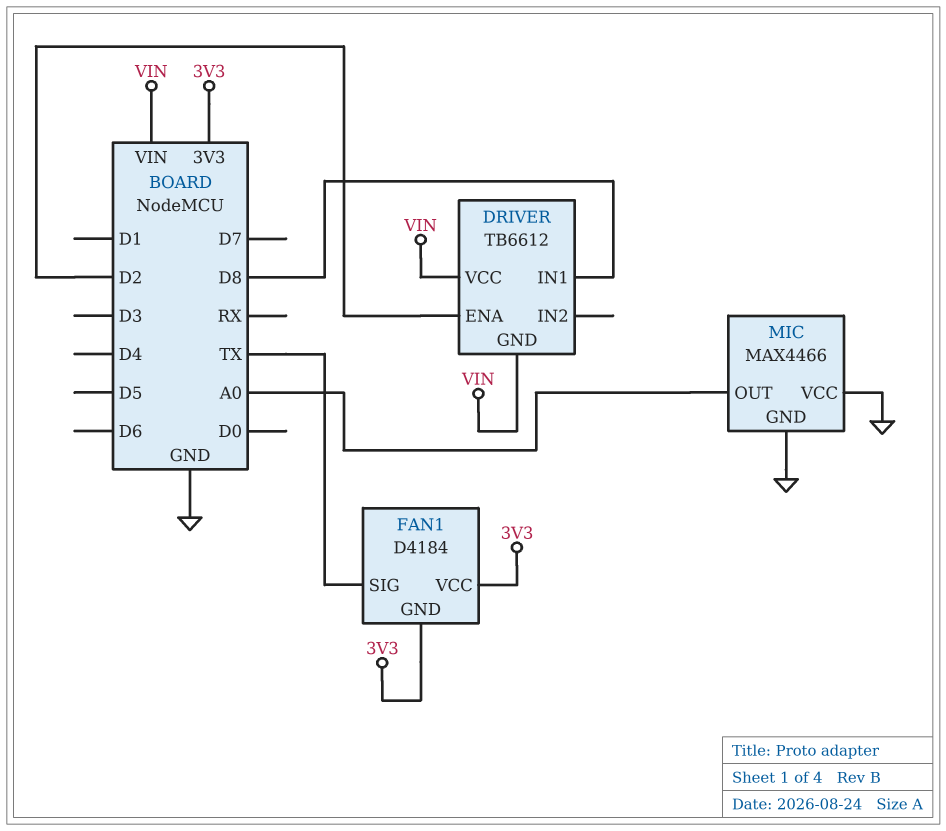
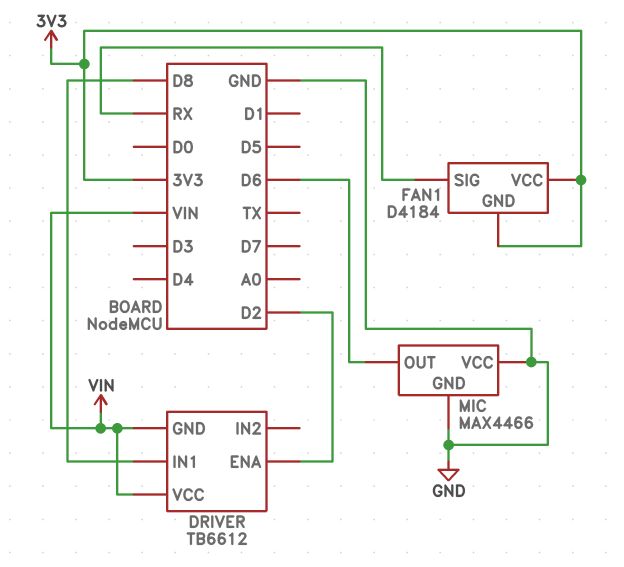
FAN1 pin SIG: TX -> RX
MIC pin OUT: A0 -> D6

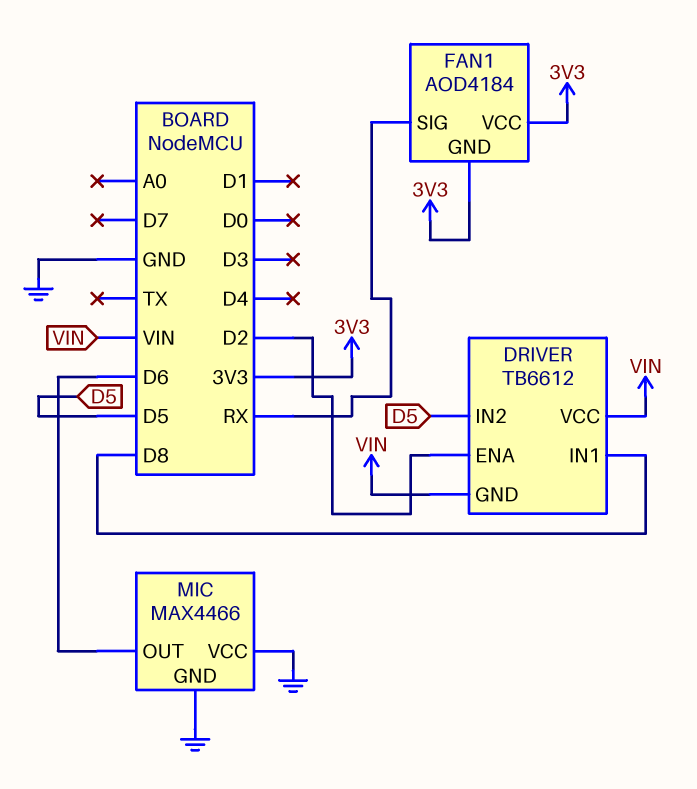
DRIVER pin IN2: none -> D5
FAN1: D4184 -> AOD4184

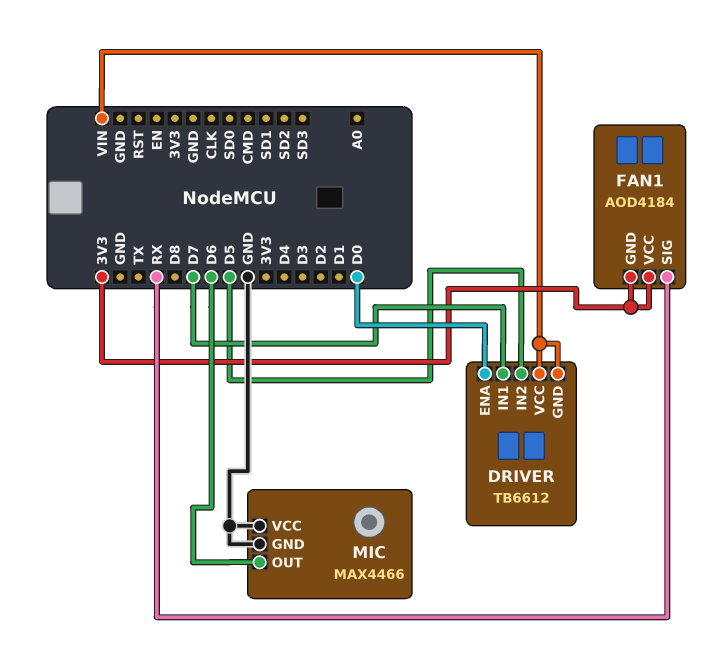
DRIVER pin ENA: D2 -> D0
DRIVER pin IN1: D8 -> D7

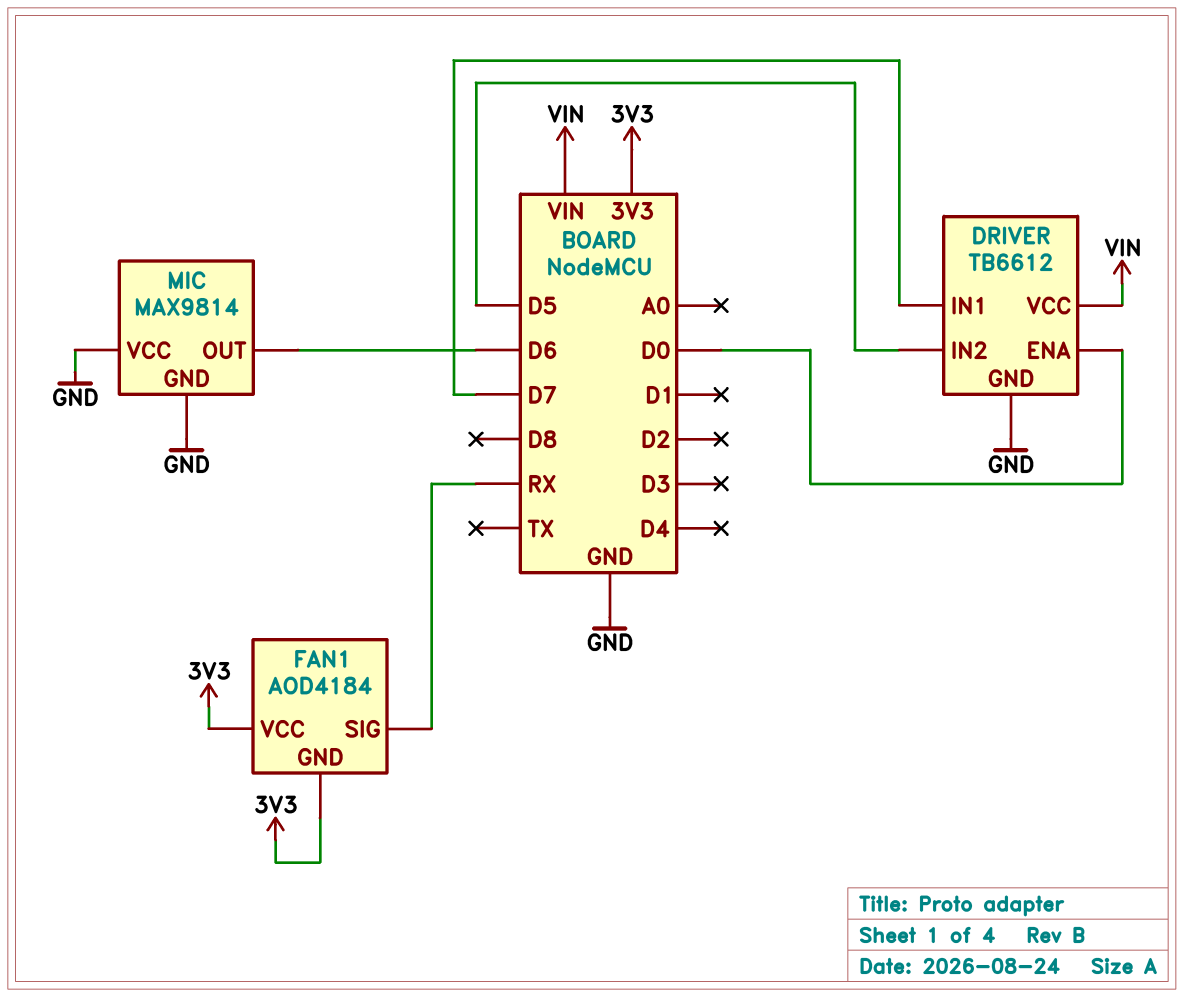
DRIVER pin GND: VIN -> GND
MIC: MAX4466 -> MAX9814

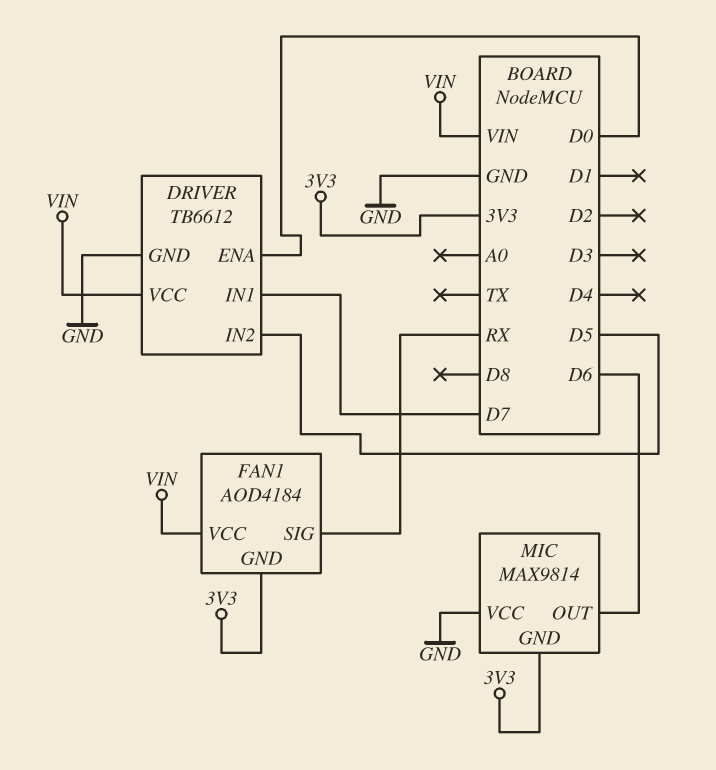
FAN1 pin VCC: 3V3 -> VIN
MIC pin GND: GND -> 3V3

